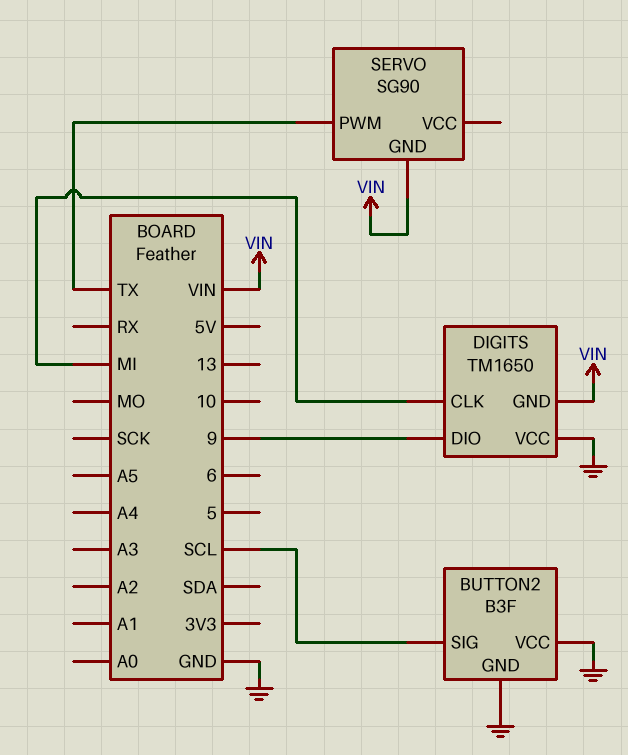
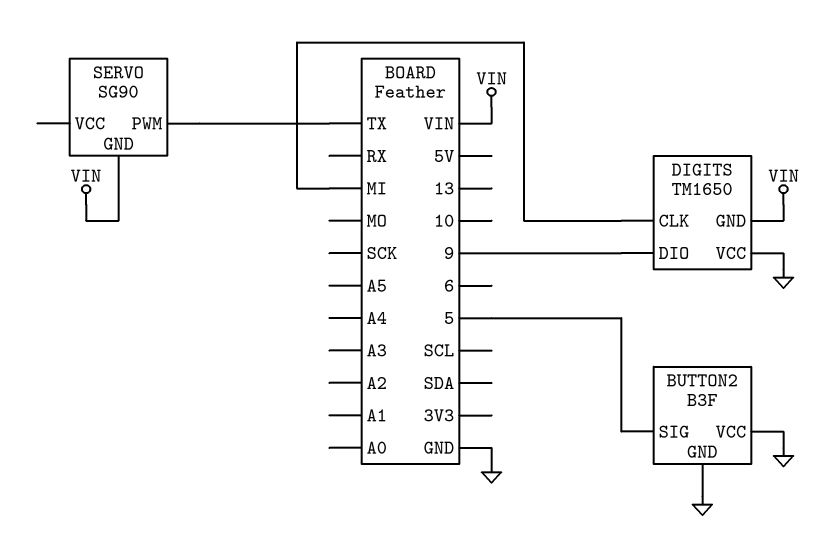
BUTTON2 pin SIG: SCL -> 5

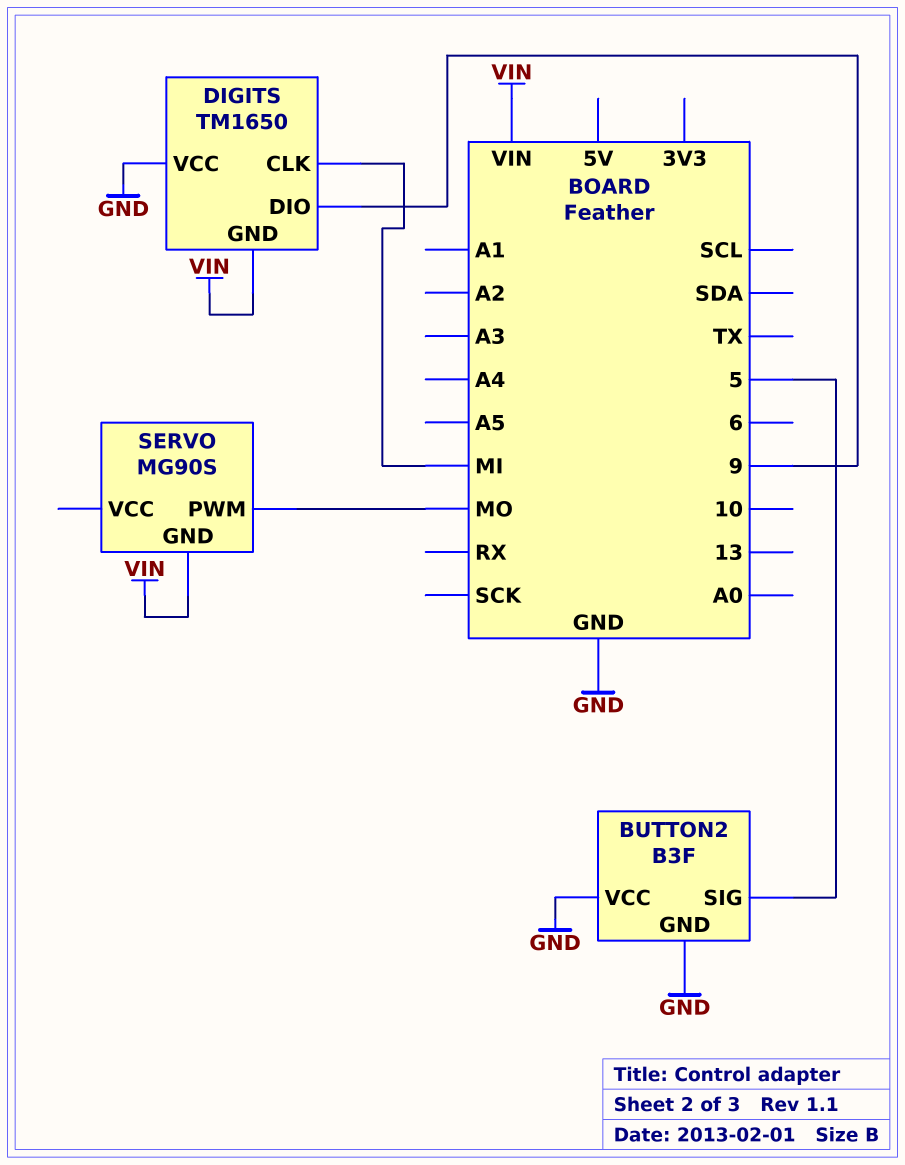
SERVO: SG90 -> MG90S
SERVO pin PWM: TX -> MO

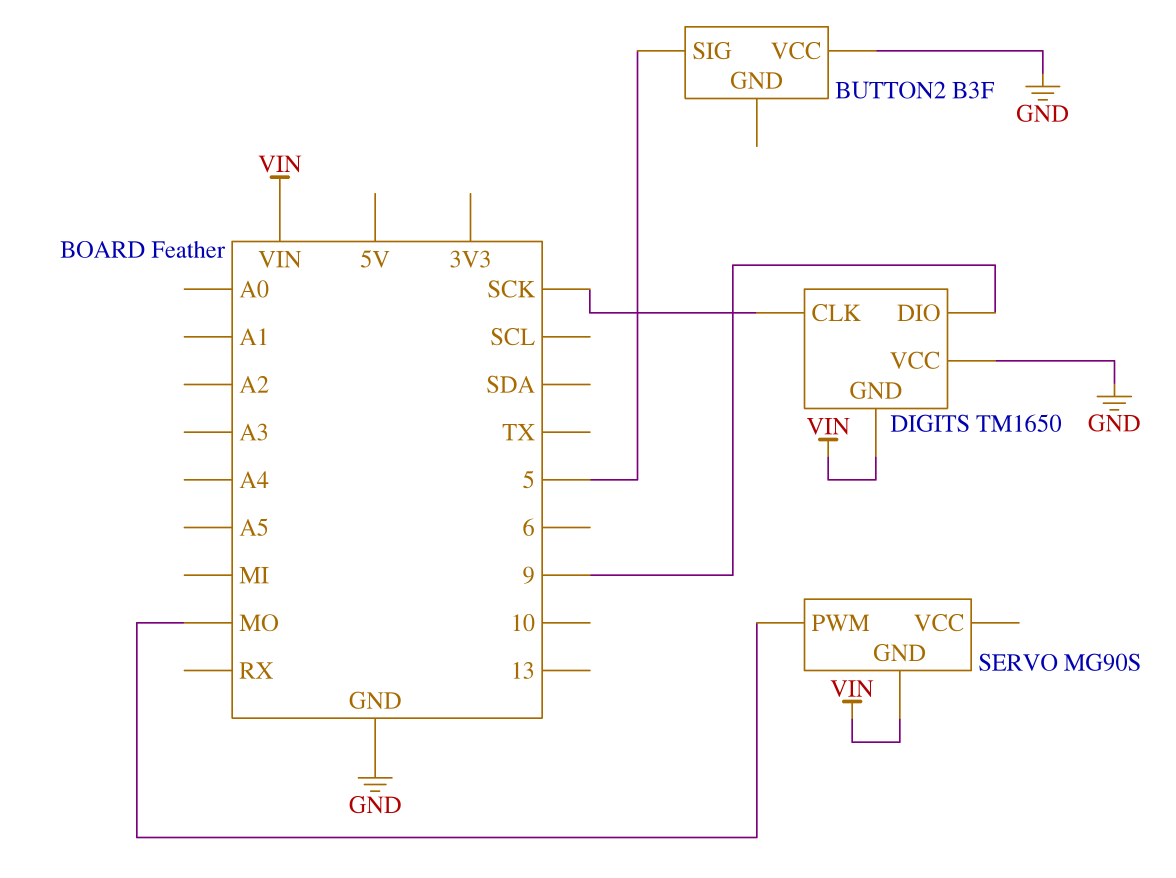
BUTTON2 pin GND: GND -> none
DIGITS pin CLK: MI -> SCK

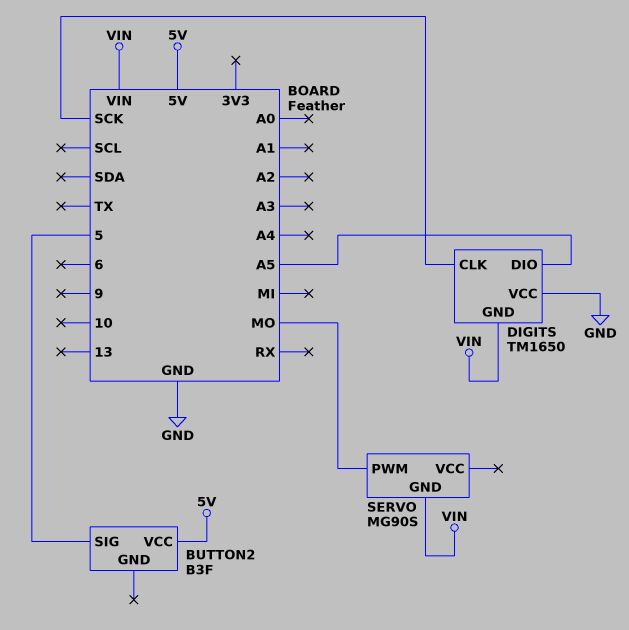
BUTTON2 pin VCC: GND -> 5V
DIGITS pin DIO: 9 -> A5

